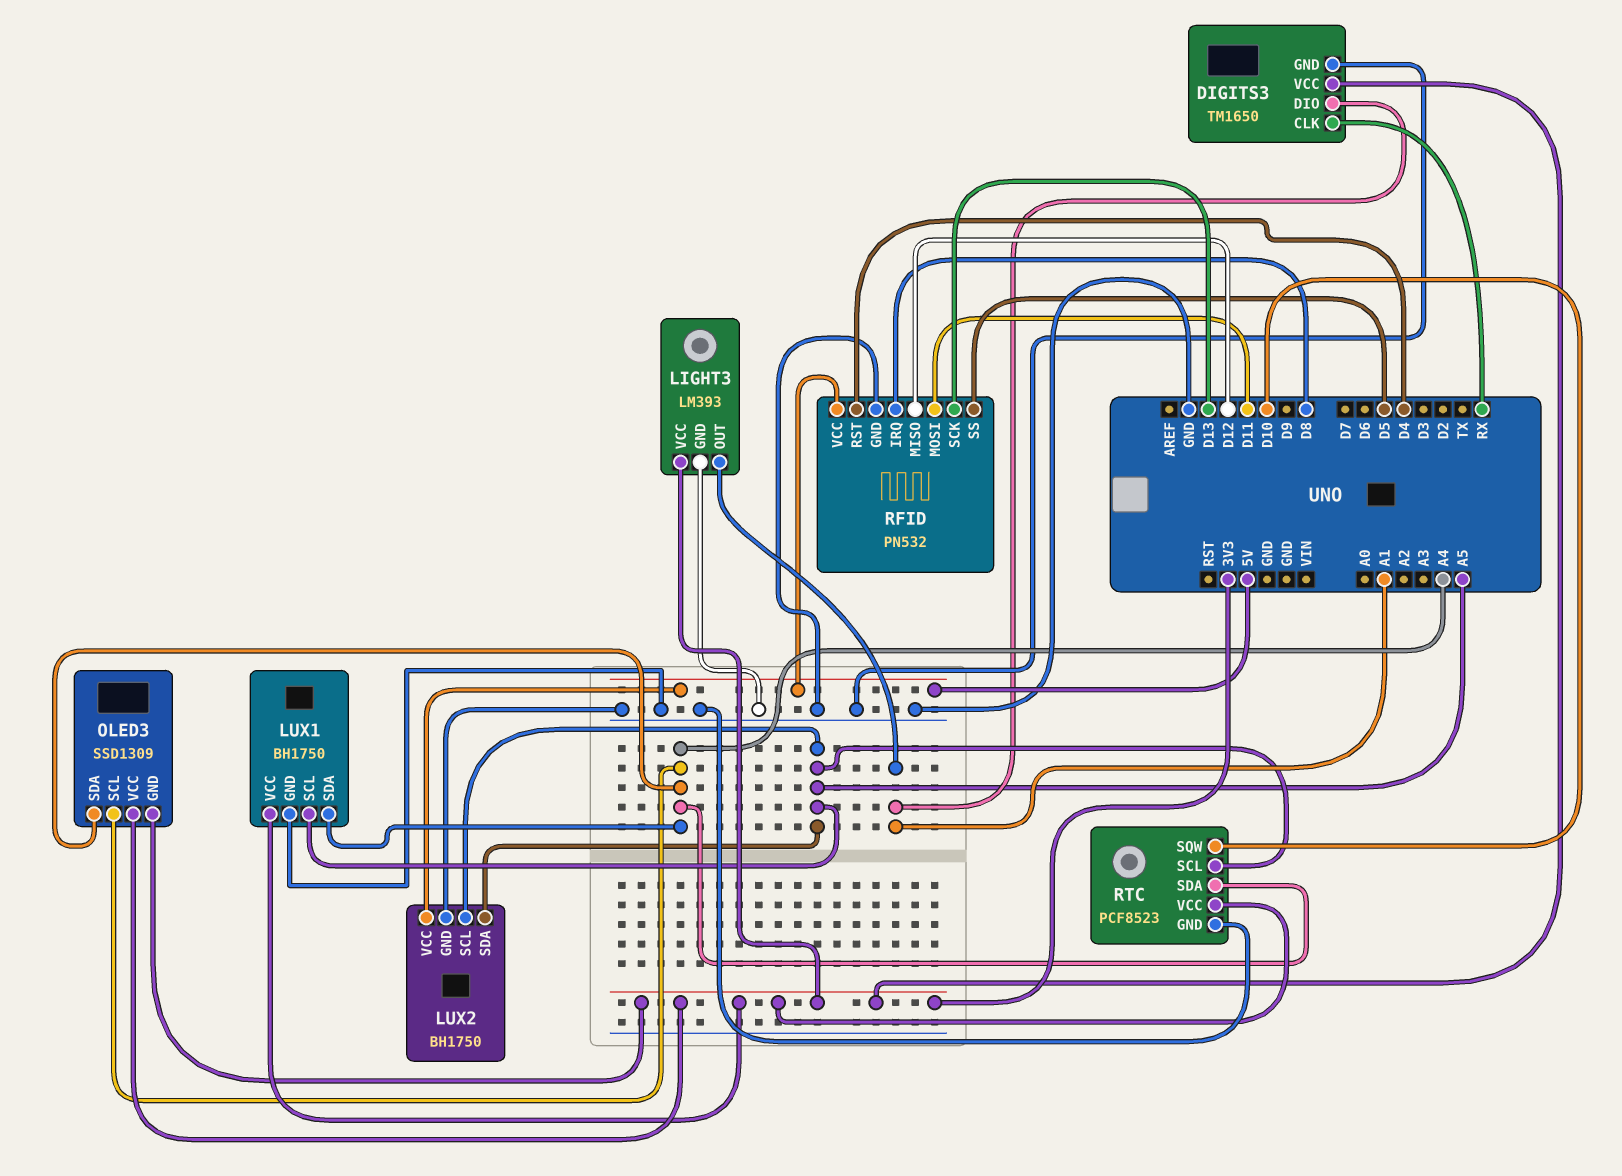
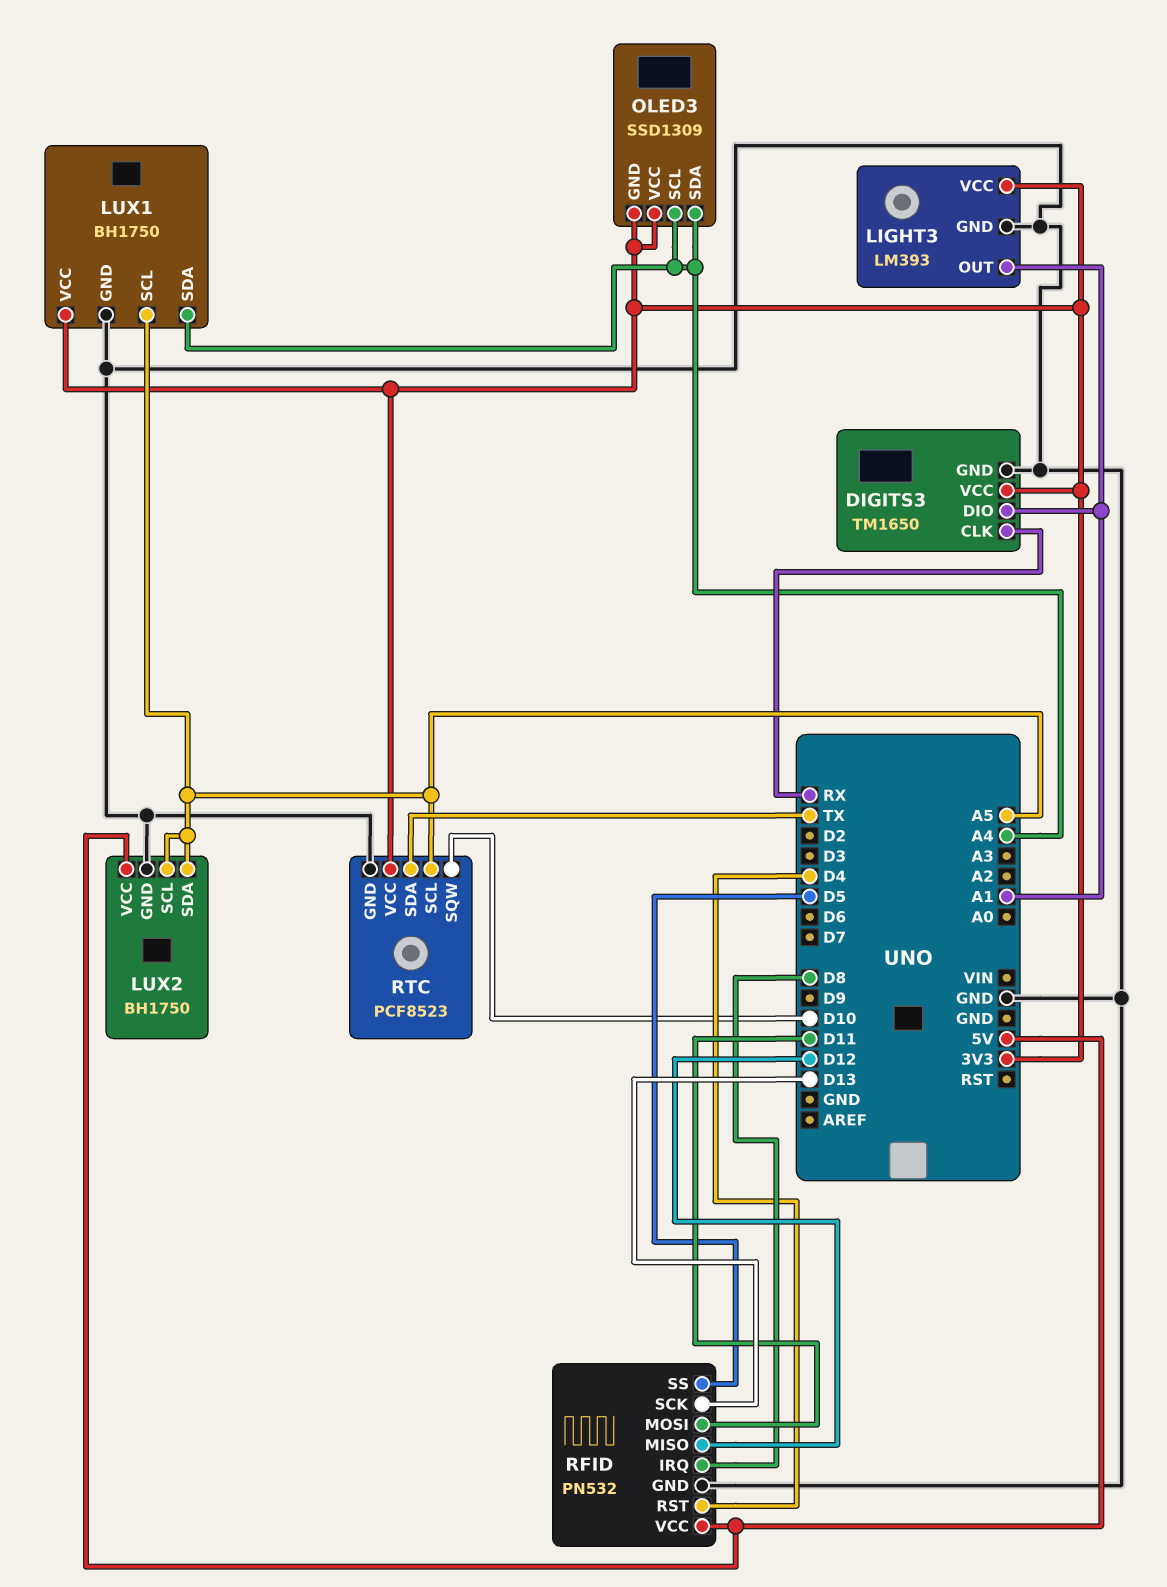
RTC pin SDA: A4 -> TX

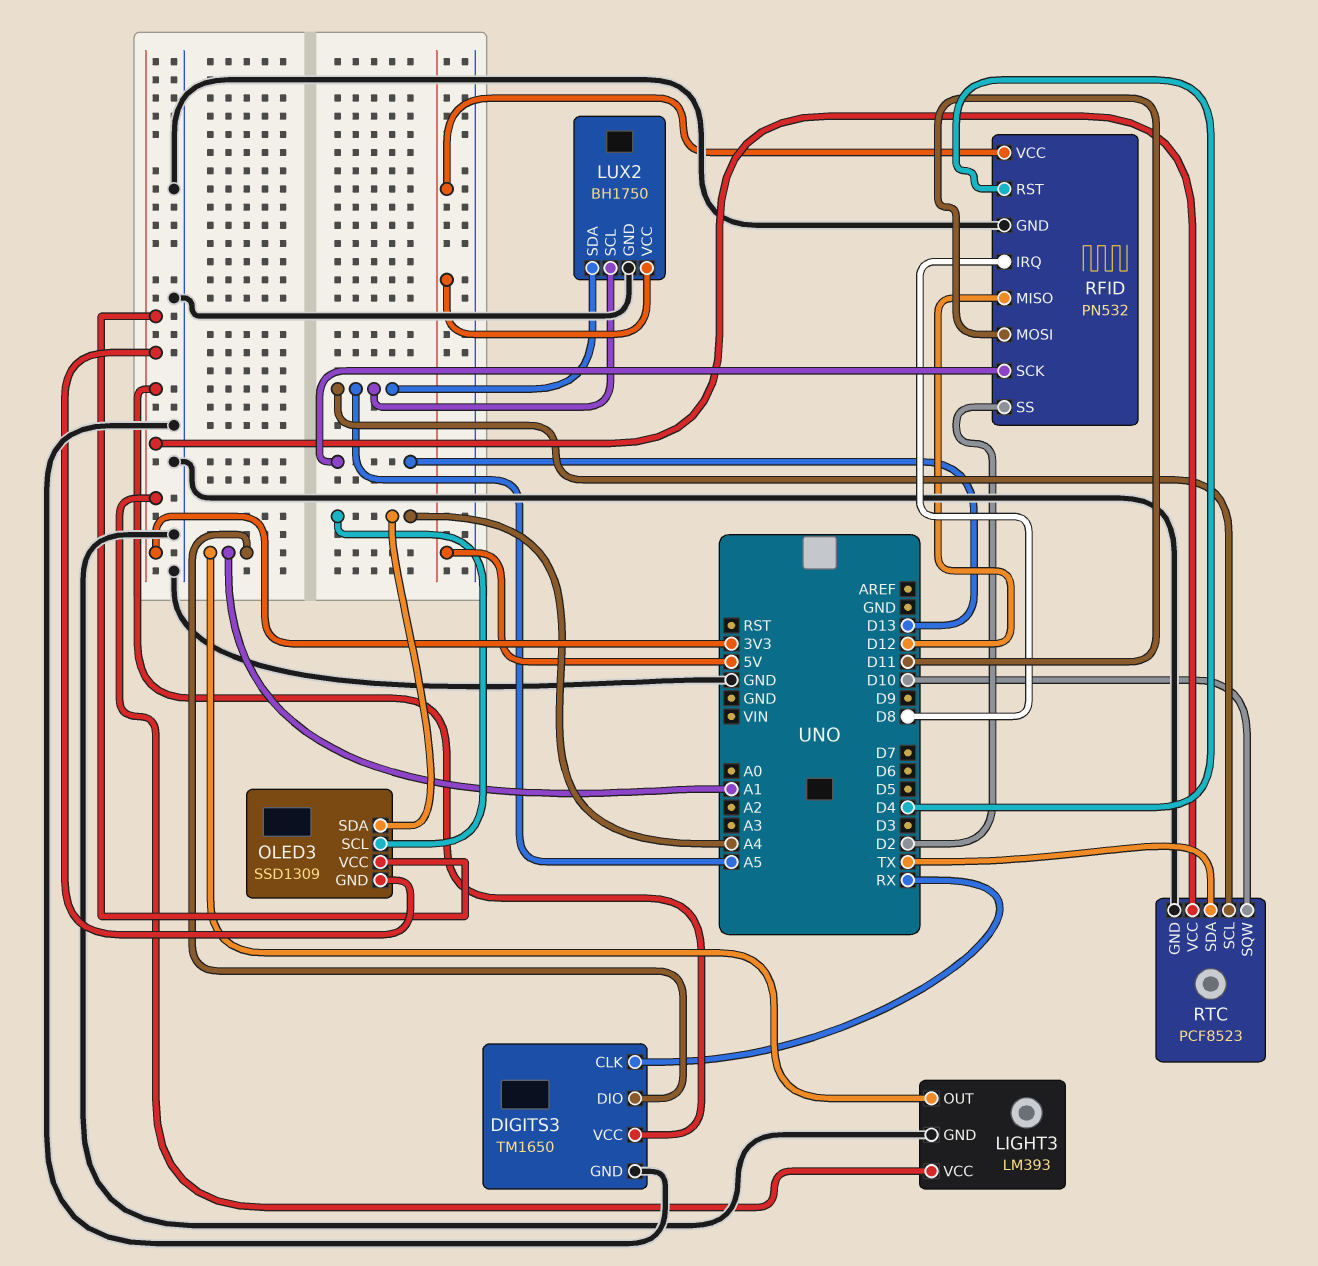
LUX1: BH1750 -> none
LUX1 pin GND: GND -> none
LUX1 pin SCL: A5 -> none
LUX1 pin SDA: A4 -> none
LUX1 pin VCC: 3V3 -> none
RFID pin SS: D5 -> D2

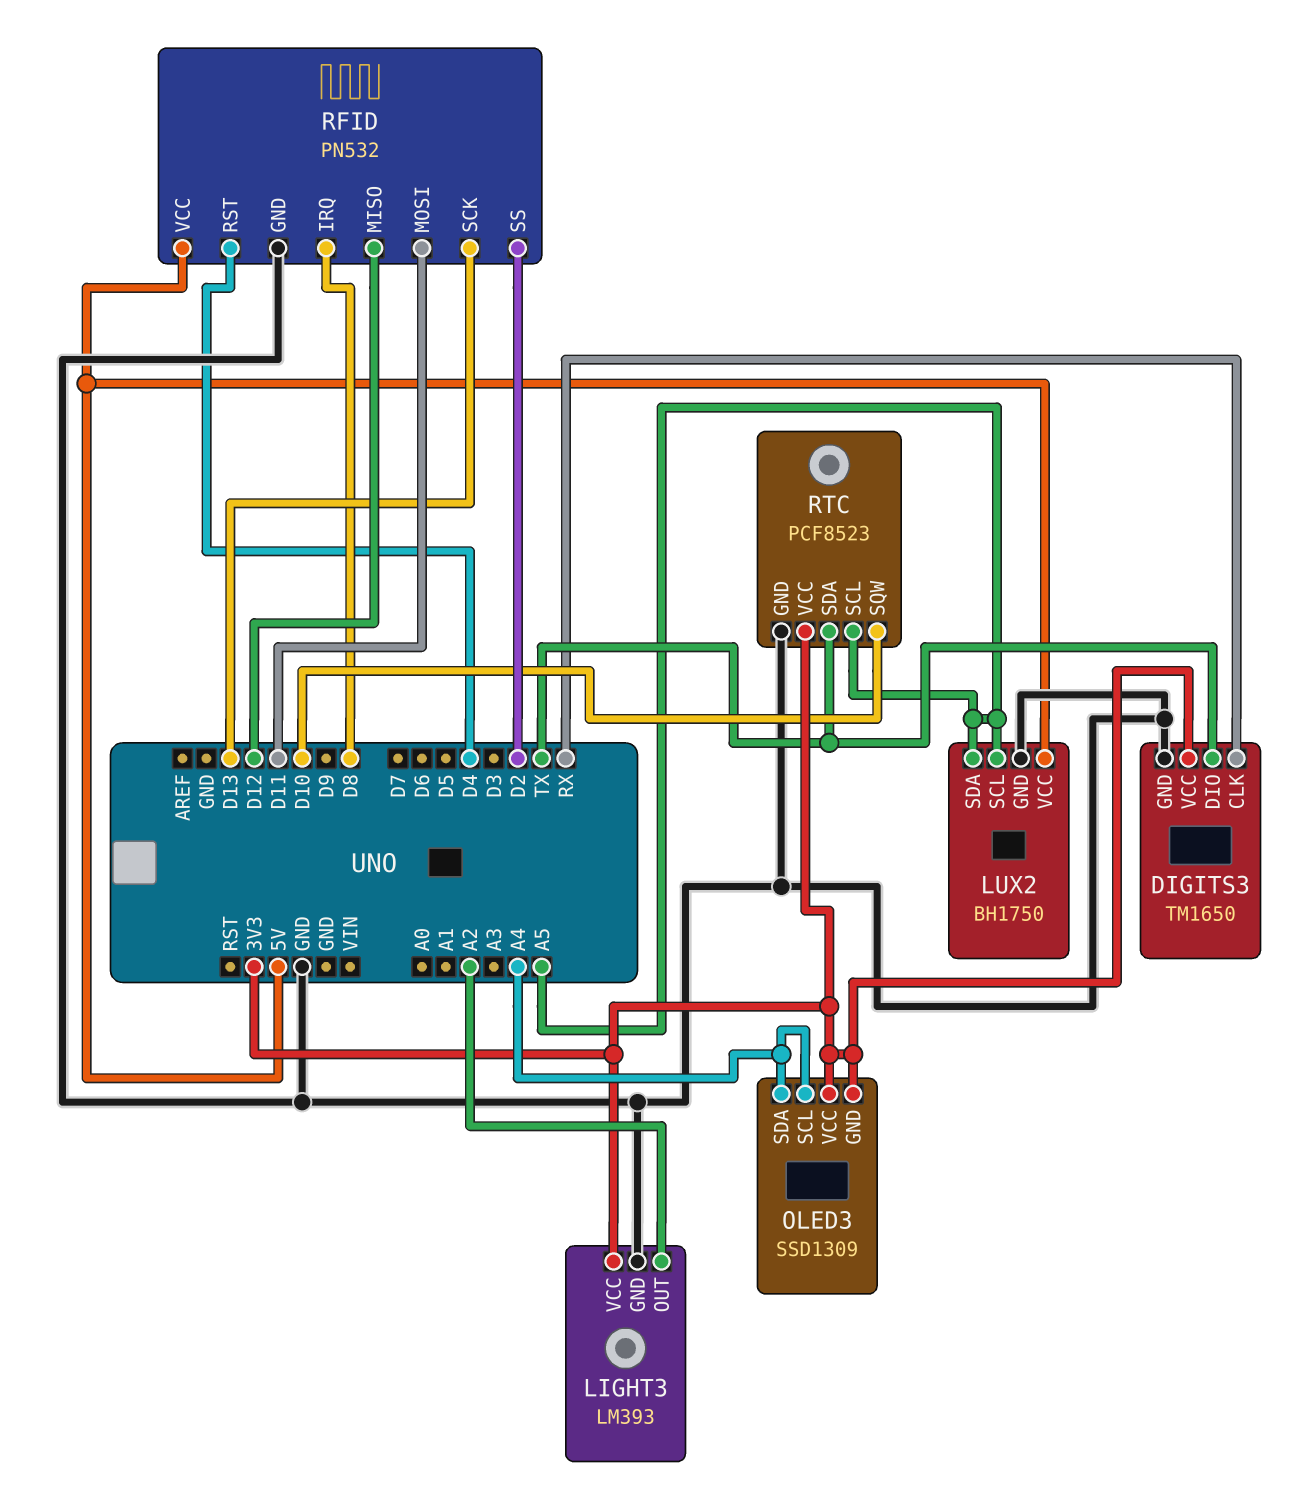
DIGITS3 pin DIO: A1 -> TX
LIGHT3 pin OUT: A1 -> A2

